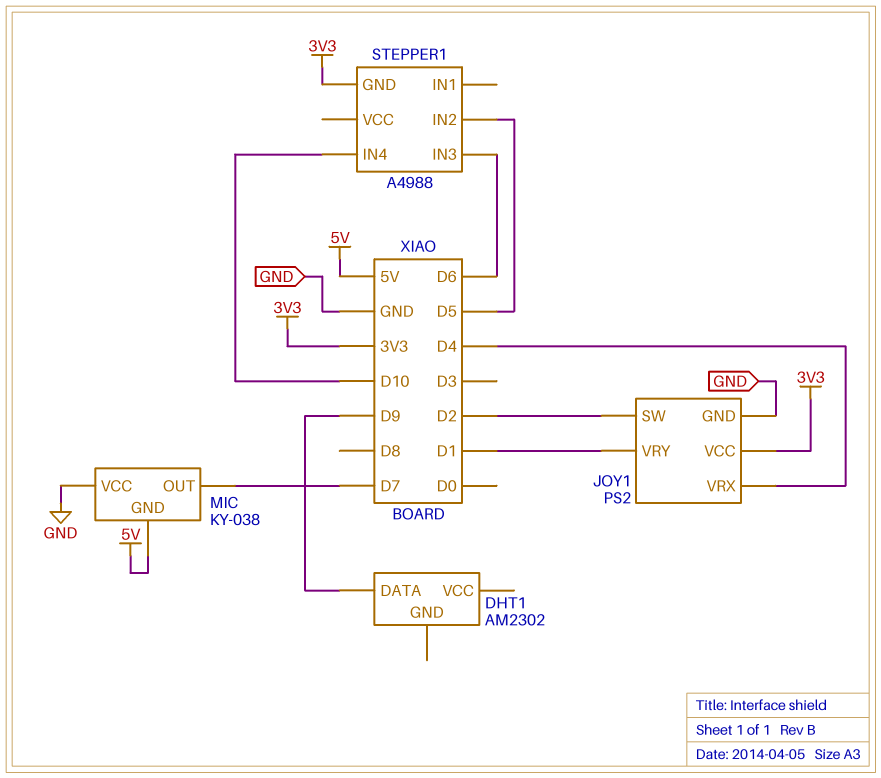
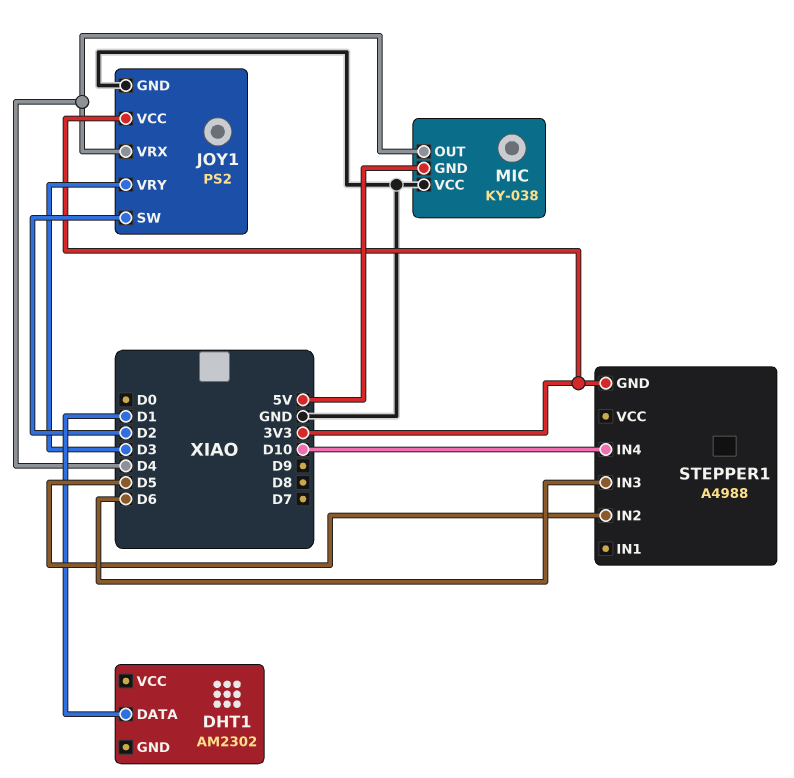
DHT1 pin DATA: D9 -> D1
JOY1 pin VRY: D1 -> D3
MIC pin OUT: D7 -> D4

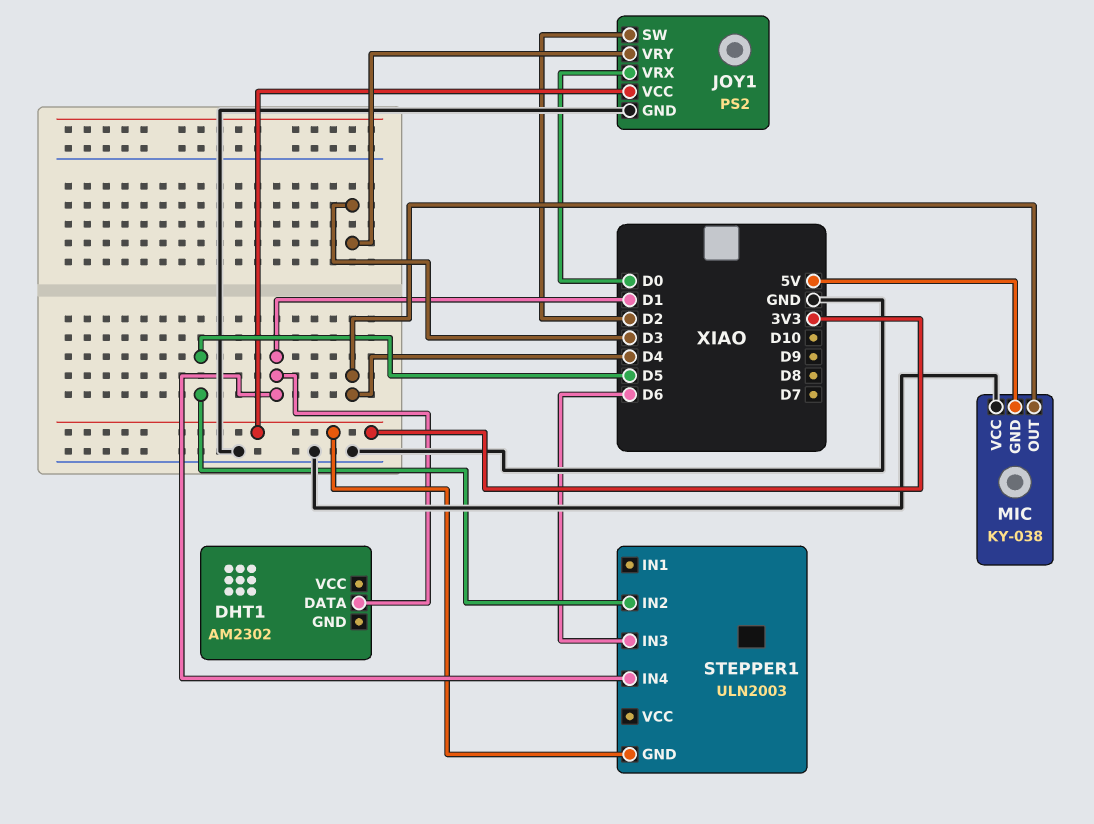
JOY1 pin VRX: D4 -> D0
STEPPER1: A4988 -> ULN2003
STEPPER1 pin IN4: D10 -> D1

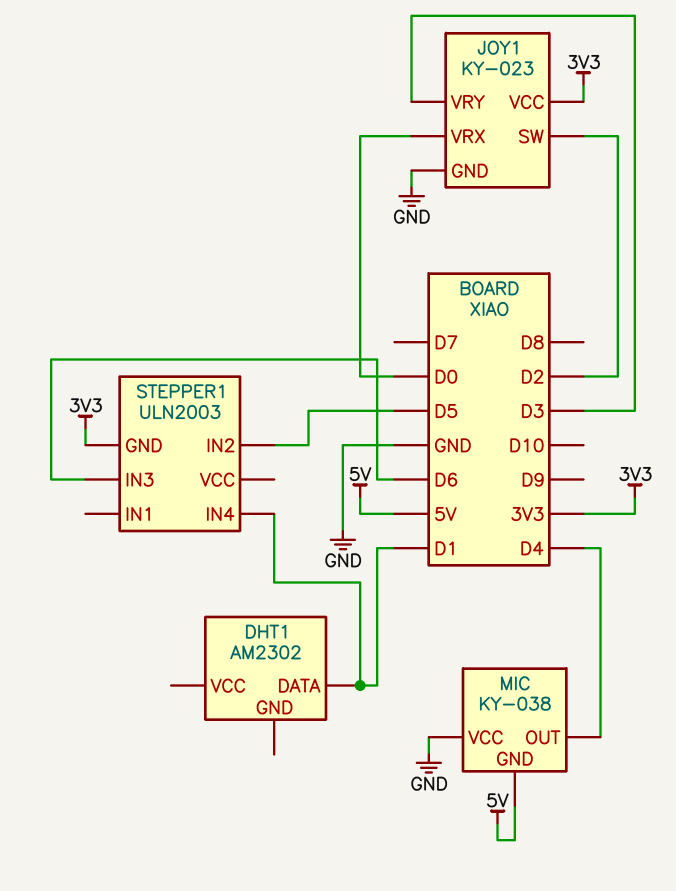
JOY1: PS2 -> KY-023

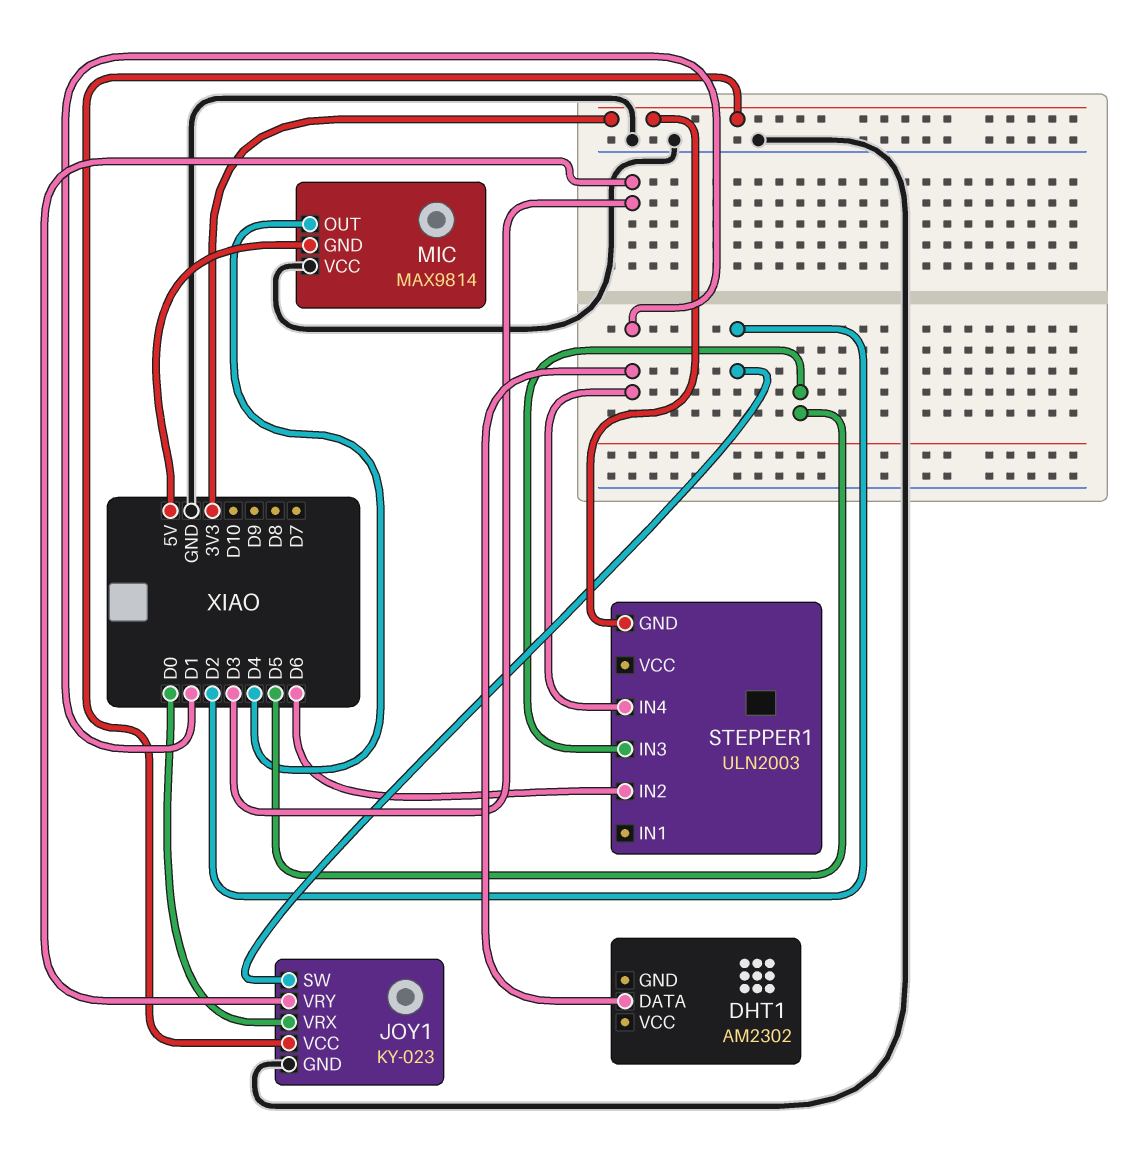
MIC: KY-038 -> MAX9814
STEPPER1 pin IN2: D5 -> D6
STEPPER1 pin IN3: D6 -> D5

